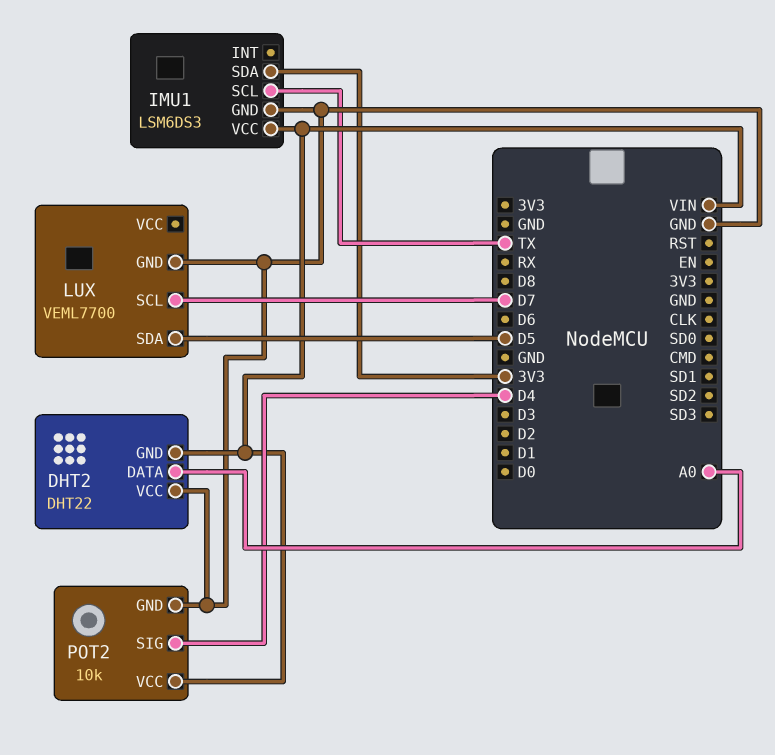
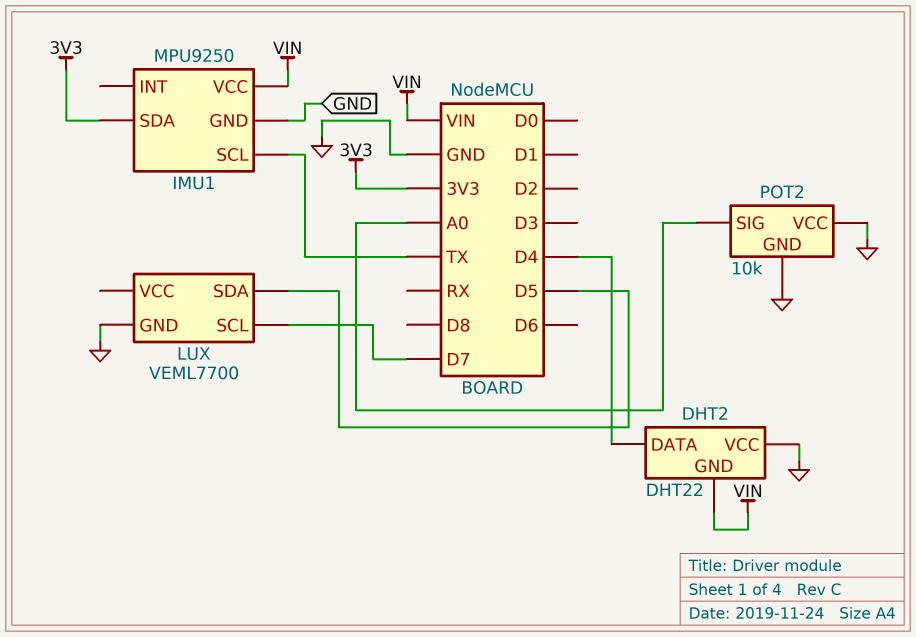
DHT2 pin DATA: A0 -> D4
IMU1: LSM6DS3 -> MPU9250
POT2 pin SIG: D4 -> A0
POT2 pin VCC: VIN -> GND

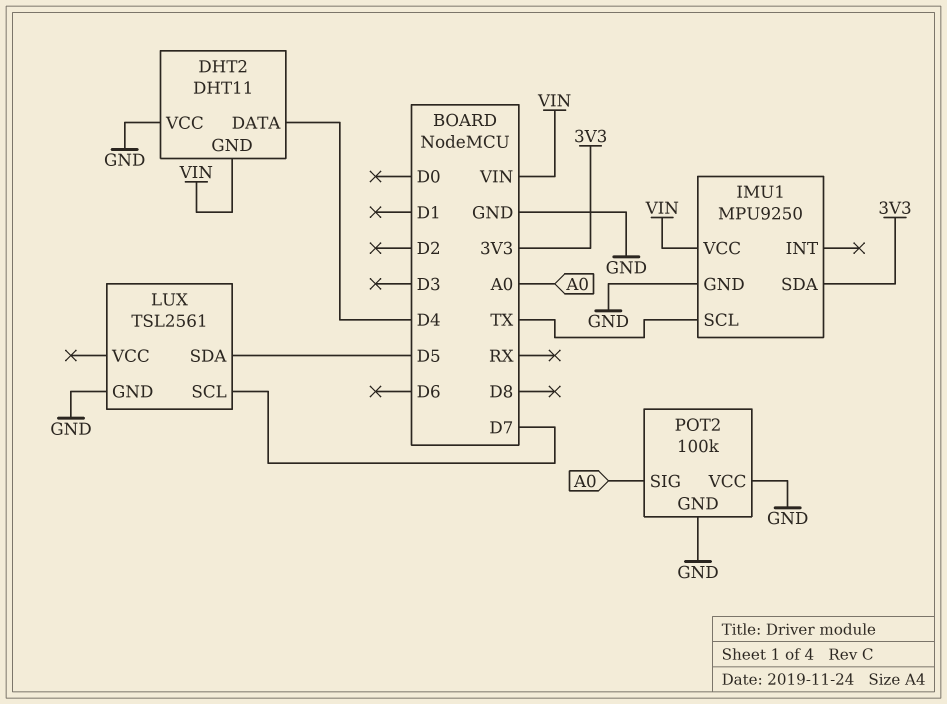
DHT2: DHT22 -> DHT11
LUX: VEML7700 -> TSL2561
POT2: 10k -> 100k

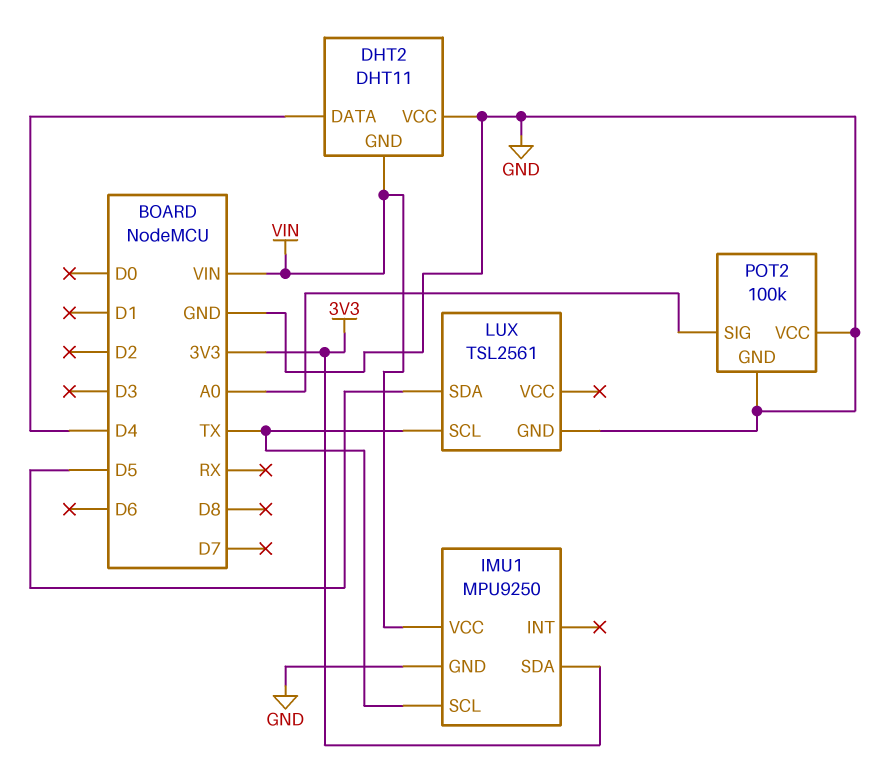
LUX pin SCL: D7 -> TX

